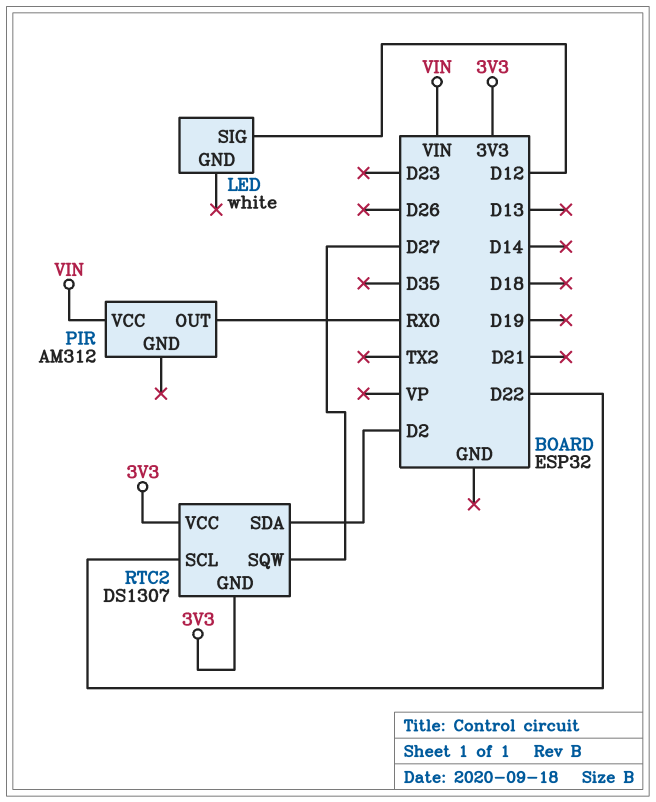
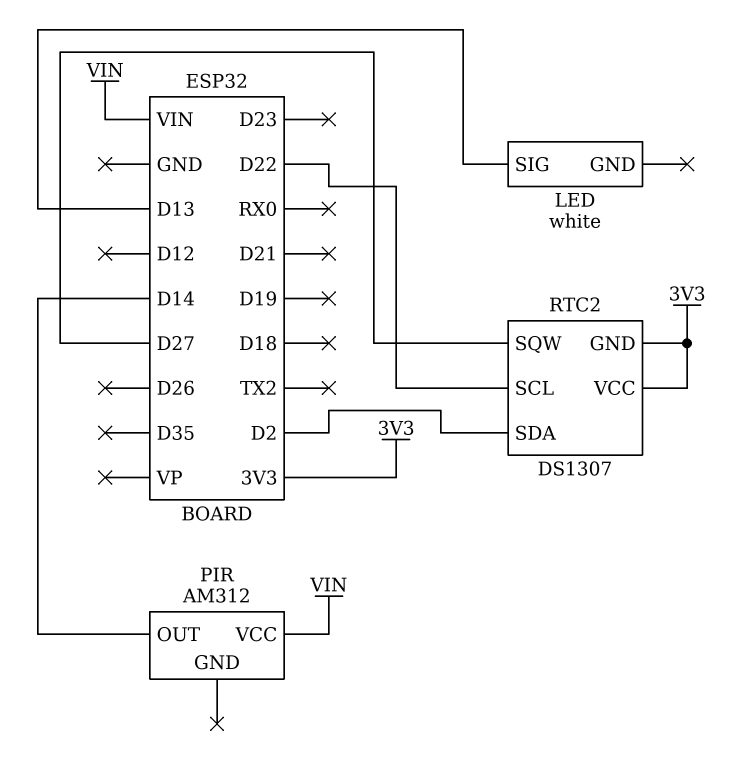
LED pin SIG: D12 -> D13
PIR pin OUT: RX0 -> D14

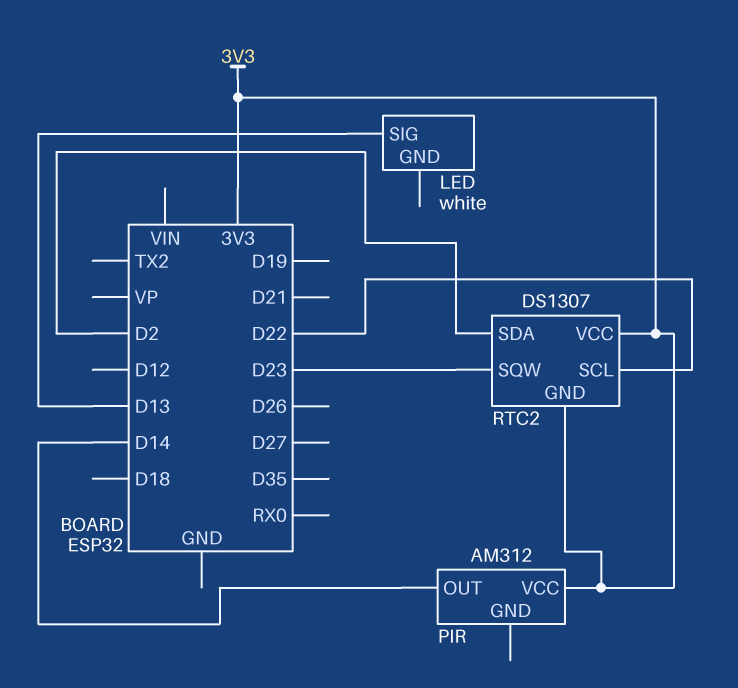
PIR pin VCC: VIN -> 3V3
RTC2 pin SQW: D27 -> D23

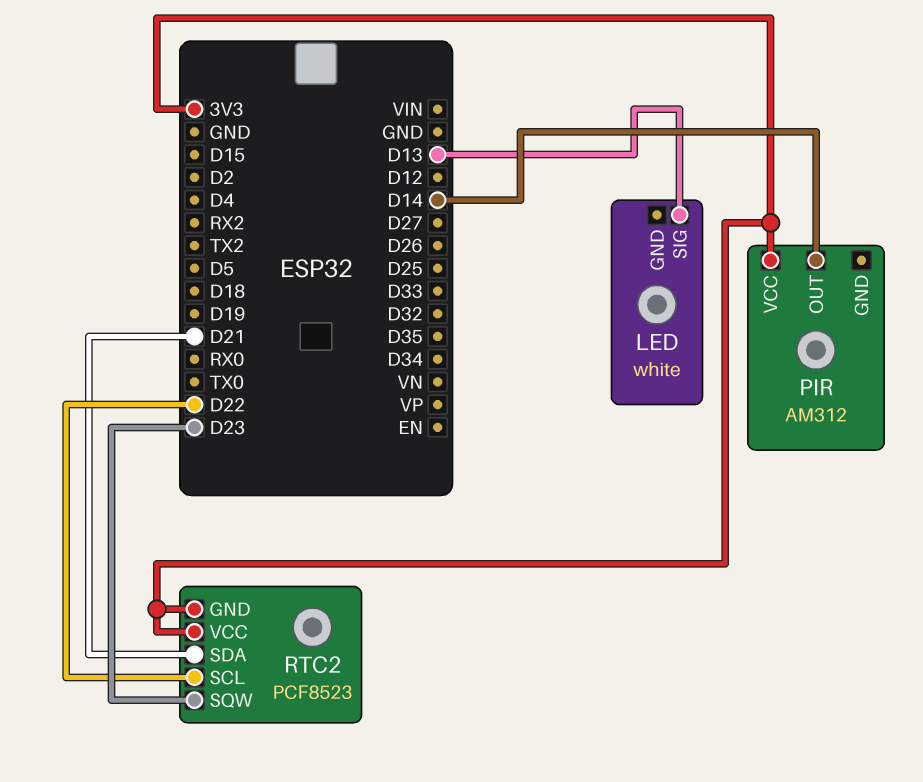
RTC2: DS1307 -> PCF8523
RTC2 pin SDA: D2 -> D21

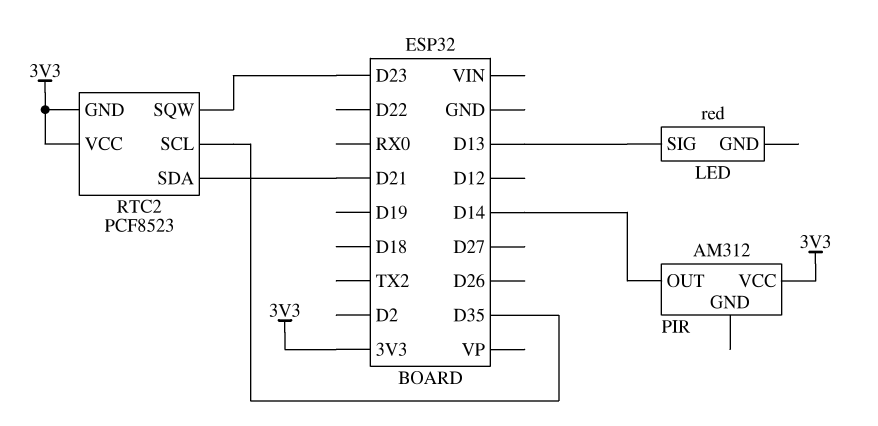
LED: white -> red
RTC2 pin SCL: D22 -> D35

